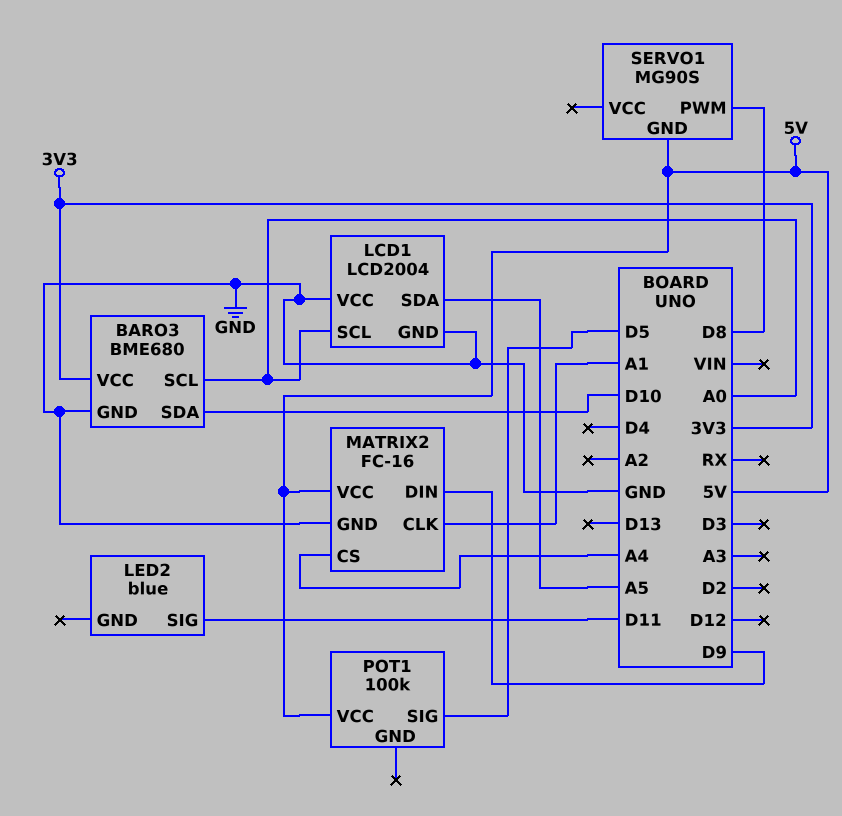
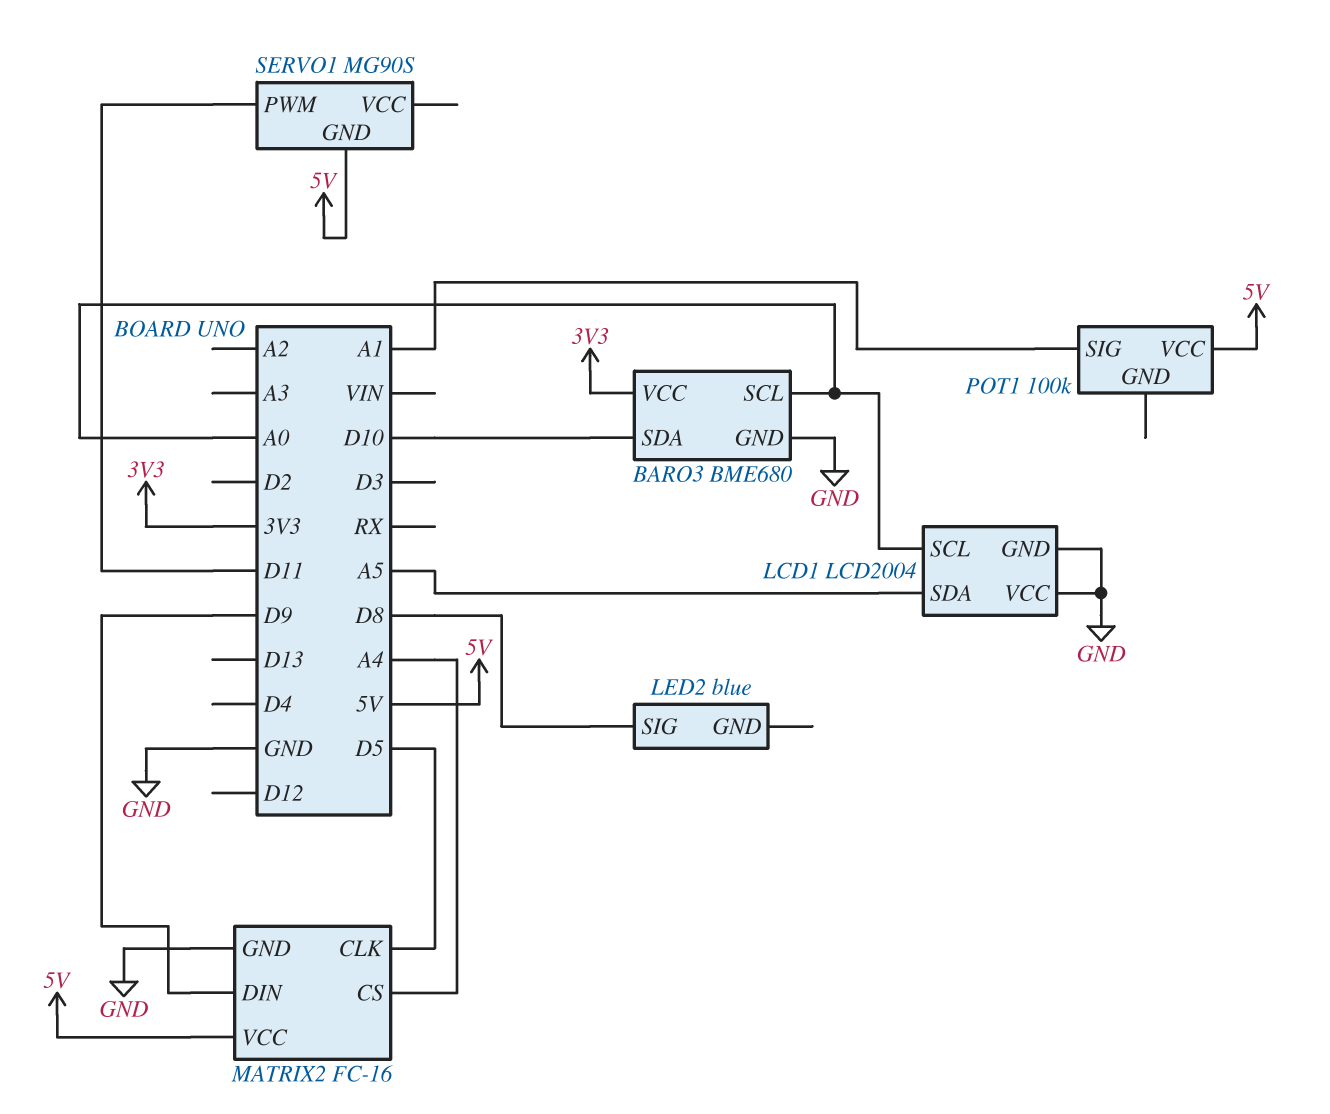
LED2 pin SIG: D11 -> D8
MATRIX2 pin CLK: A1 -> D5
POT1 pin SIG: D5 -> A1
SERVO1 pin PWM: D8 -> D11

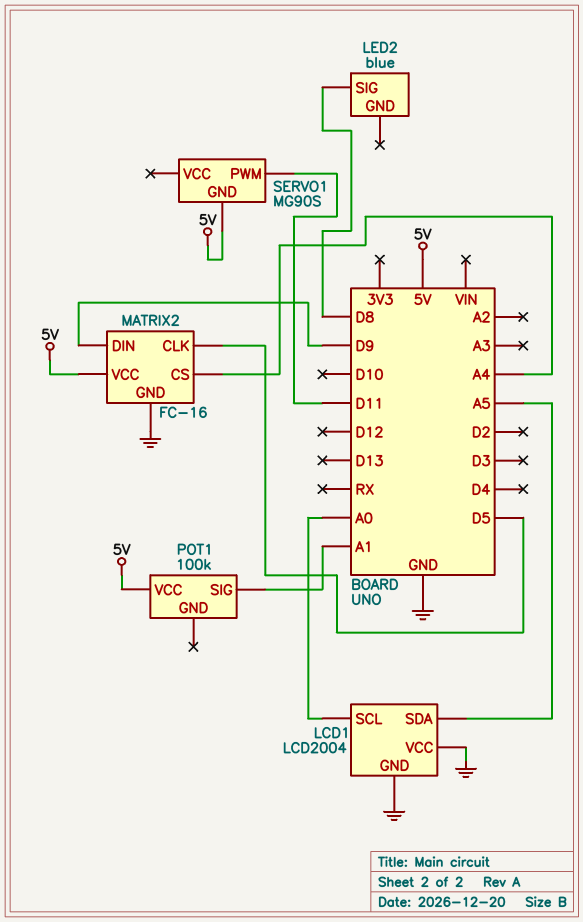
BARO3: BME680 -> none
BARO3 pin GND: GND -> none
BARO3 pin SCL: A0 -> none
BARO3 pin SDA: D10 -> none
BARO3 pin VCC: 3V3 -> none

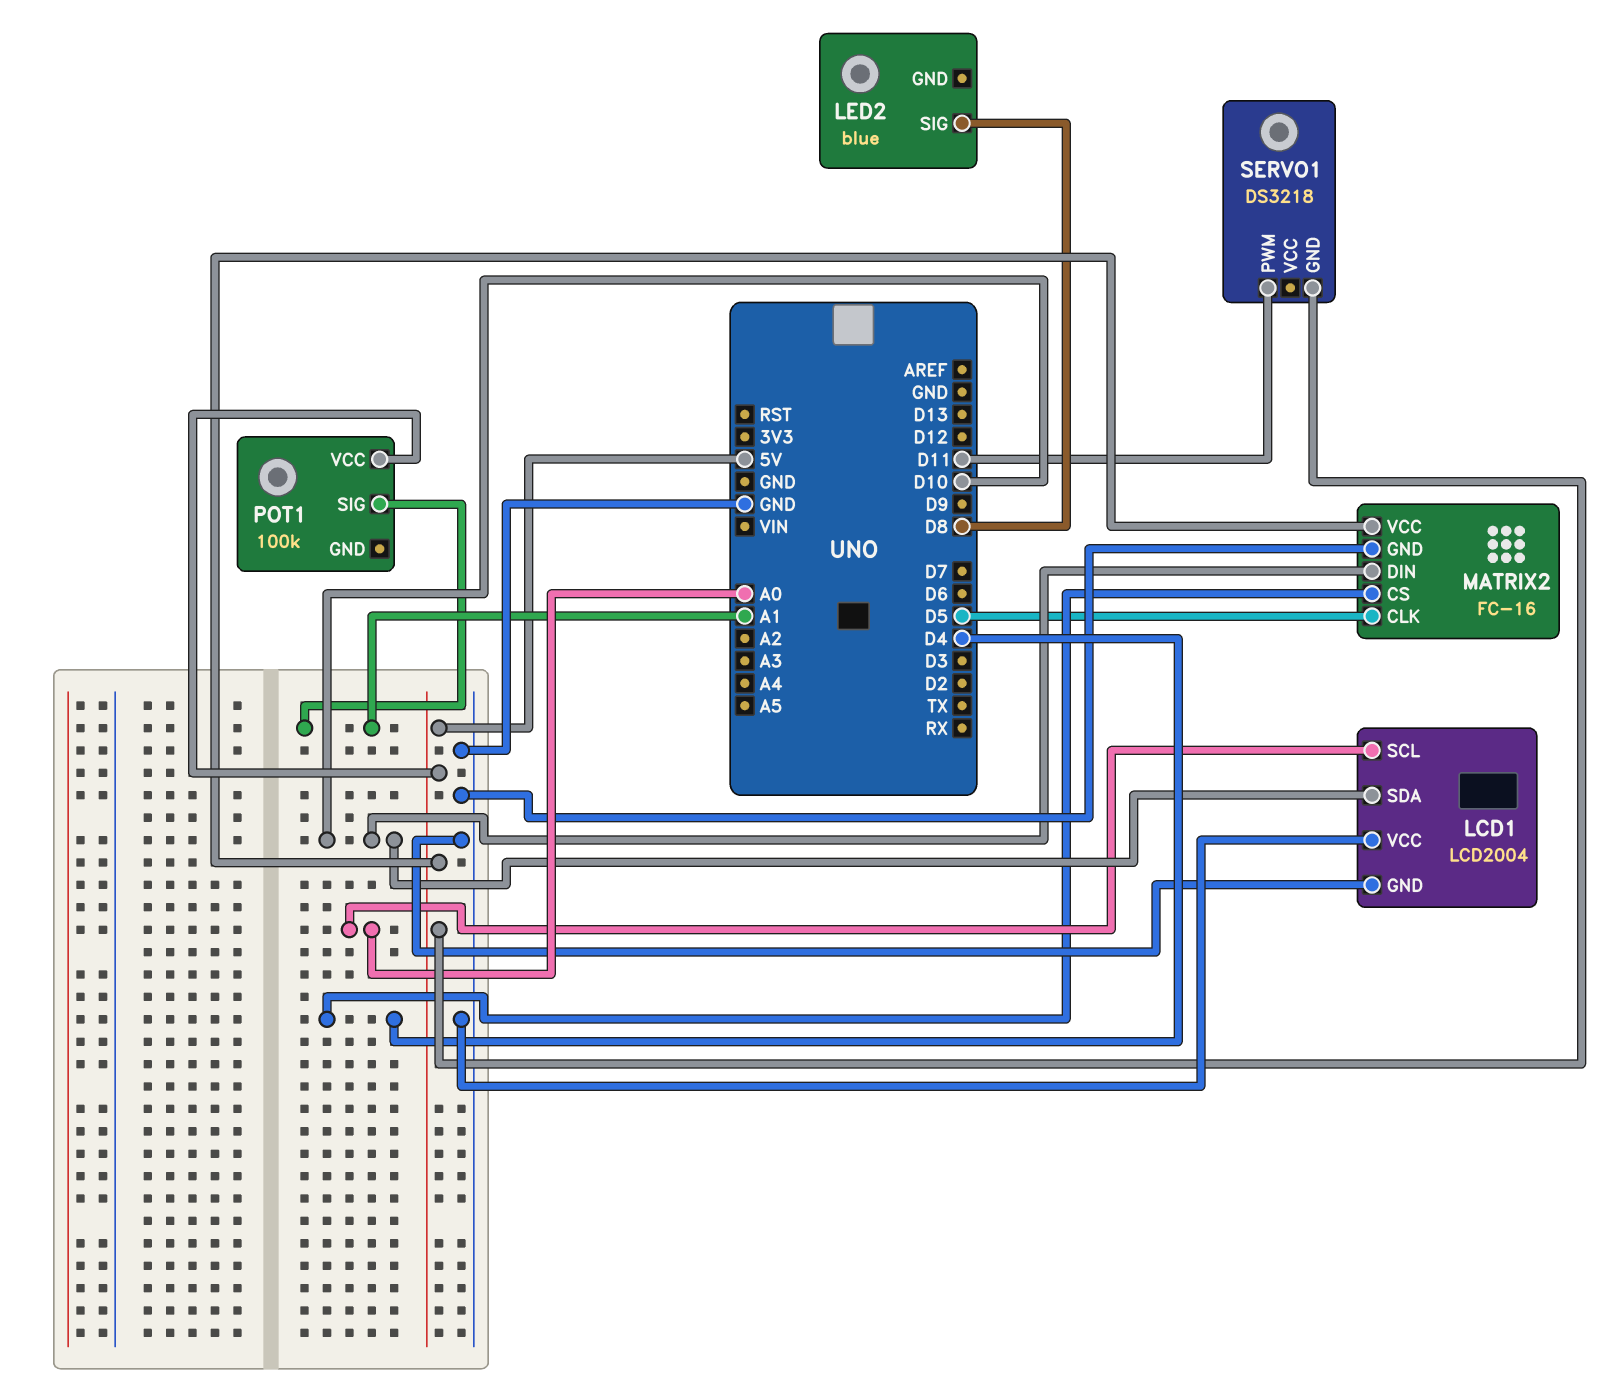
LCD1 pin SDA: A5 -> D10
MATRIX2 pin CS: A4 -> D4
MATRIX2 pin DIN: D9 -> D10
SERVO1: MG90S -> DS3218

